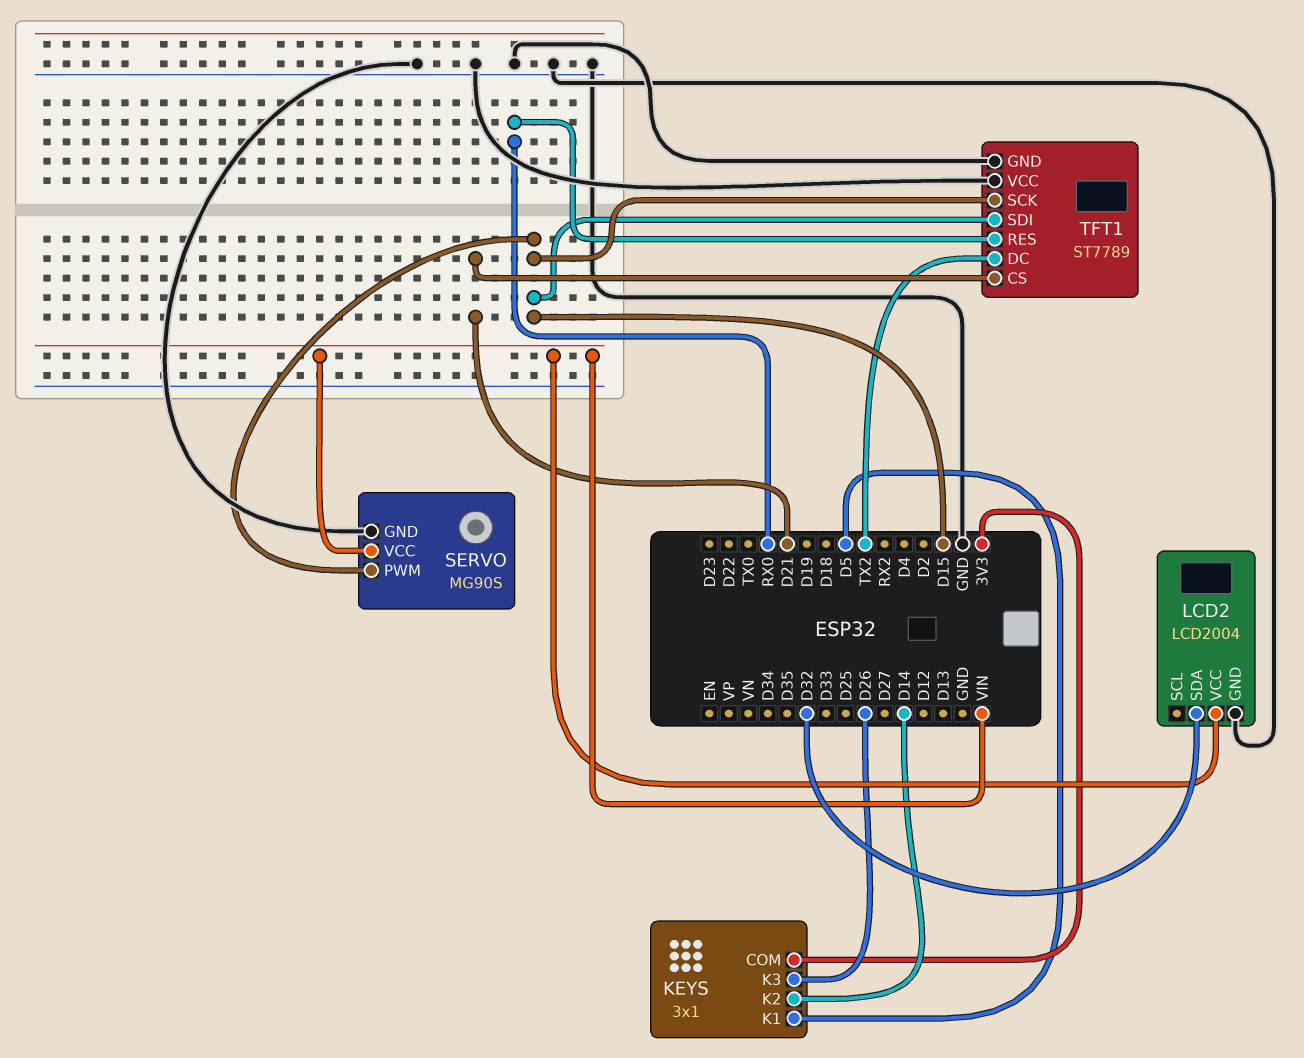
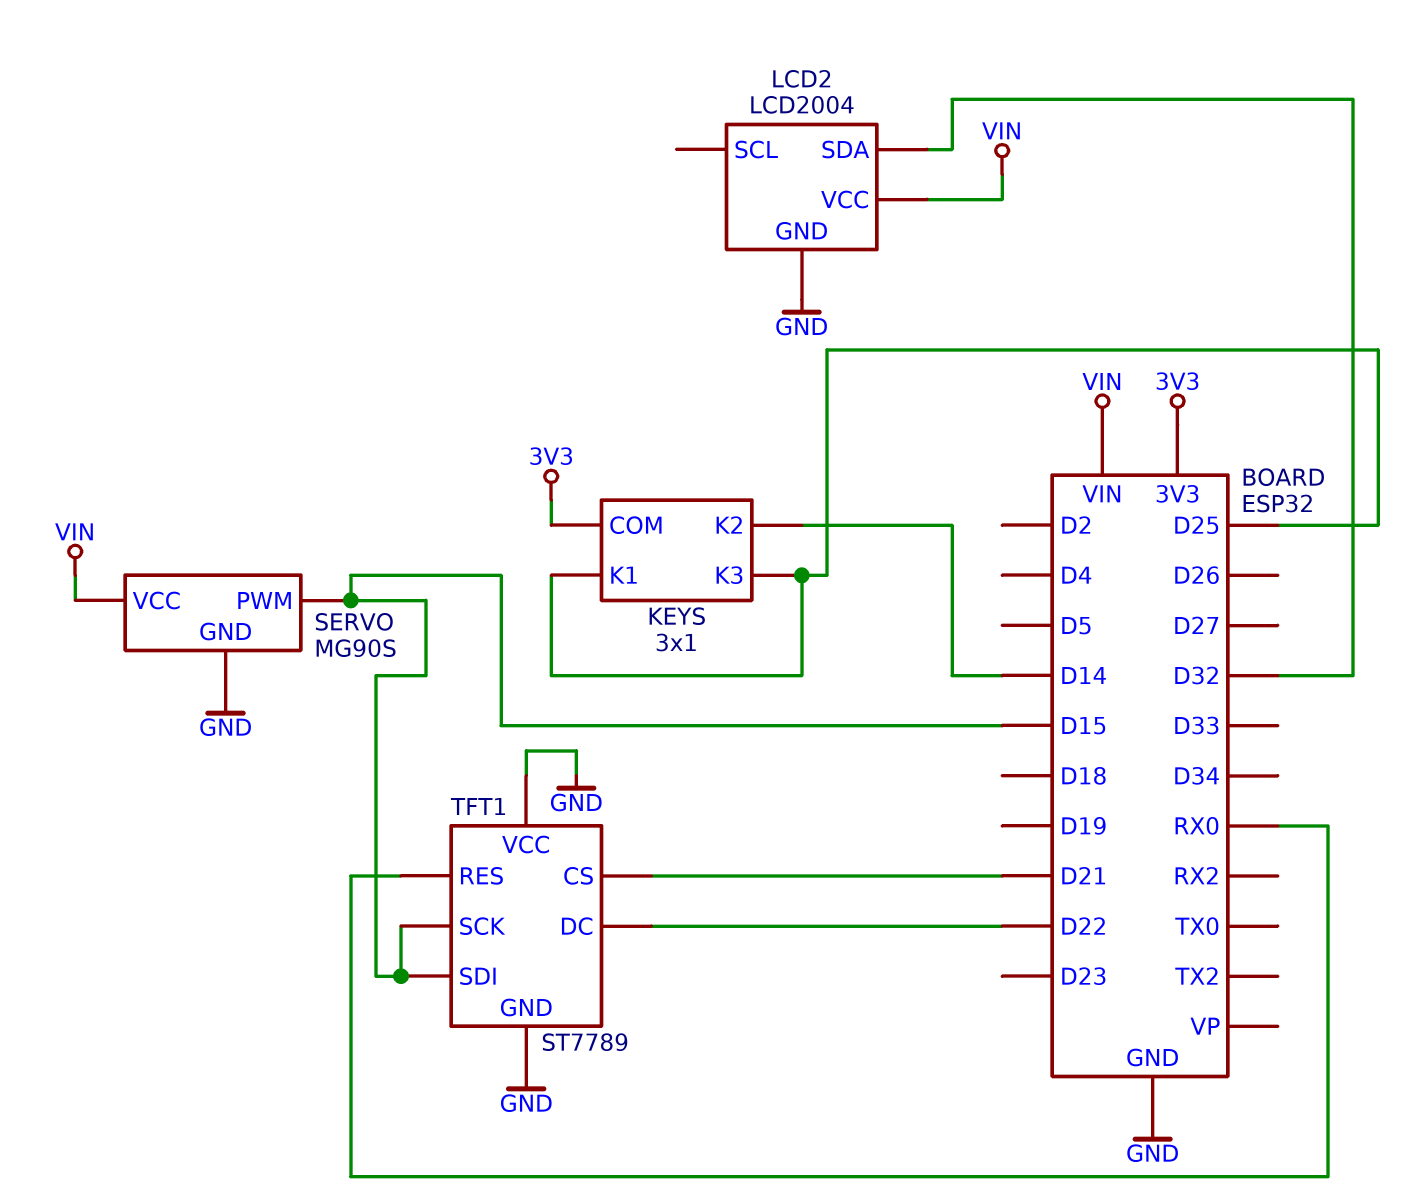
KEYS pin K1: D5 -> D25
KEYS pin K3: D26 -> D25
TFT1 pin DC: TX2 -> D22

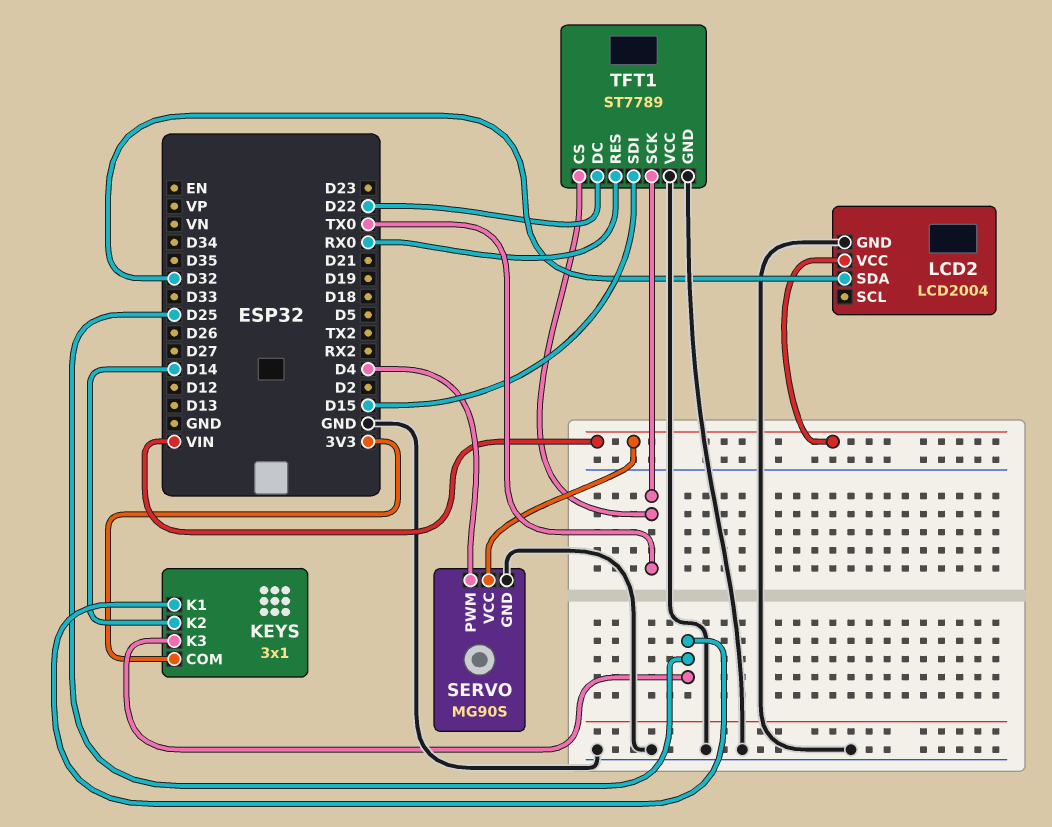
SERVO pin PWM: D15 -> D4
TFT1 pin CS: D21 -> TX0
TFT1 pin SCK: D15 -> TX0

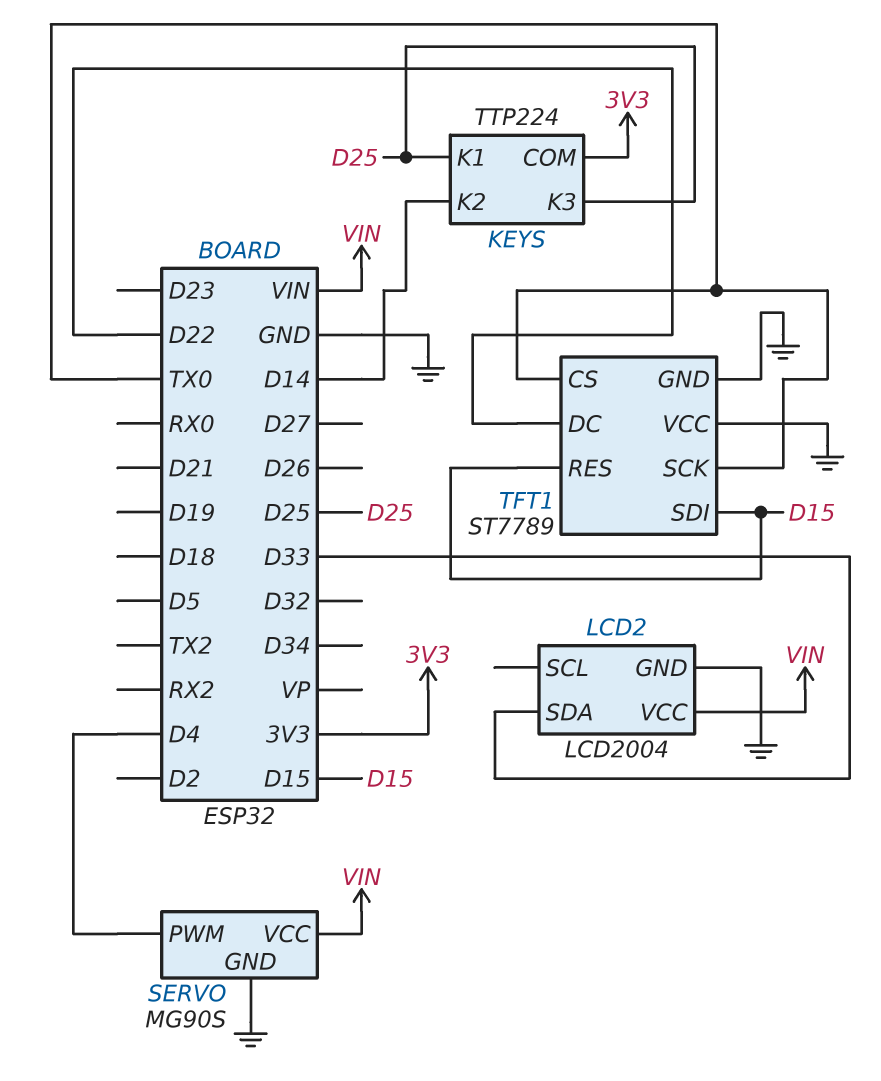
KEYS: 3x1 -> TTP224
LCD2 pin SDA: D32 -> D33
TFT1 pin RES: RX0 -> D15

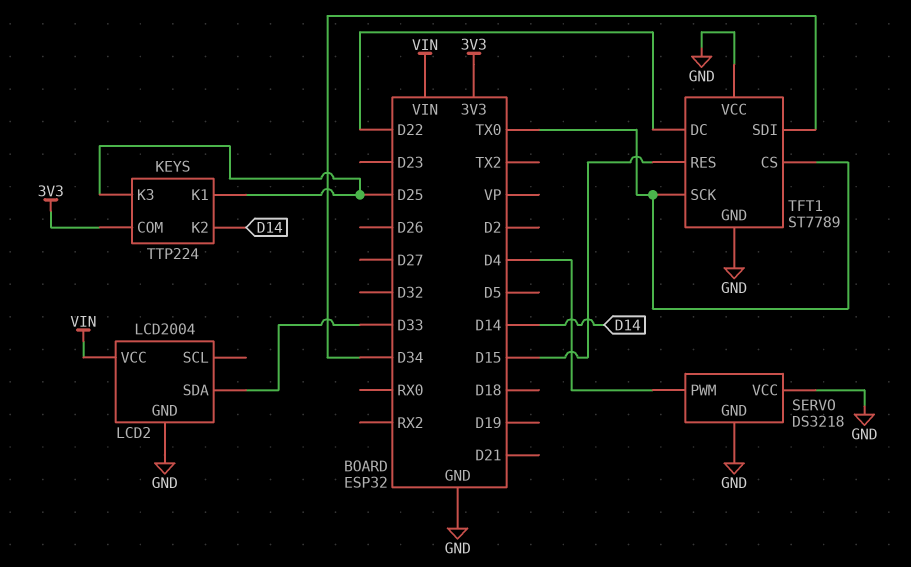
SERVO: MG90S -> DS3218
SERVO pin VCC: VIN -> GND
TFT1 pin SDI: D15 -> D34

